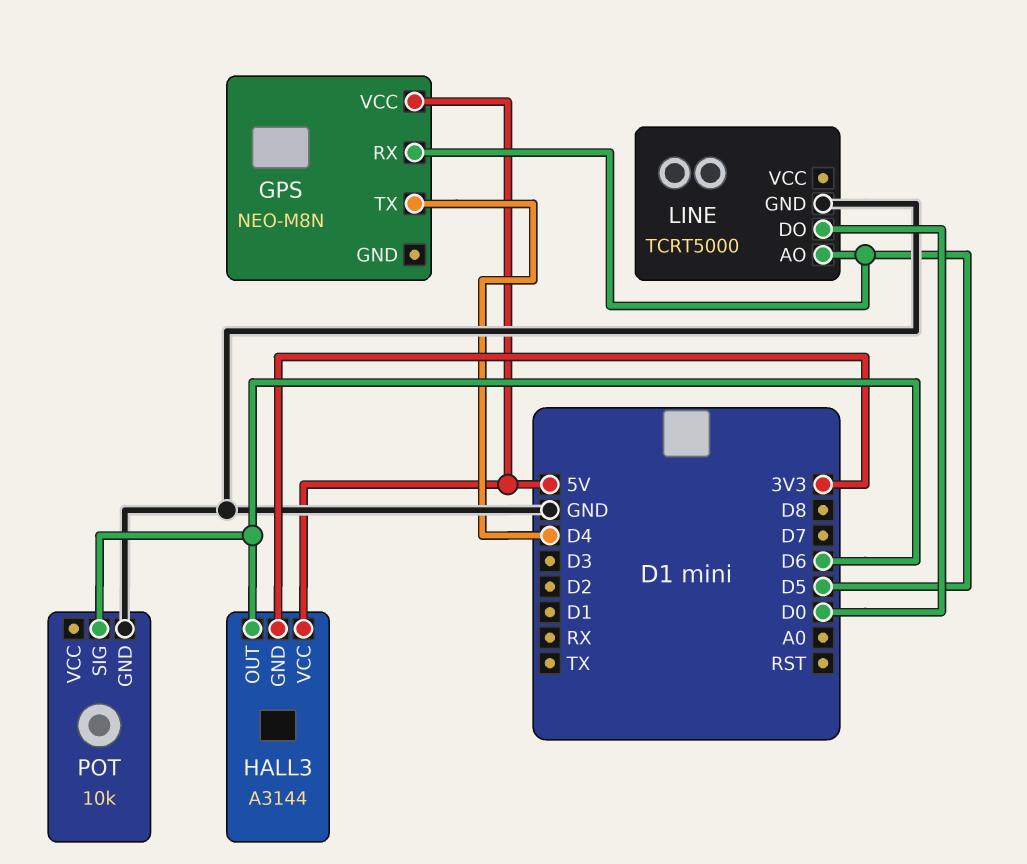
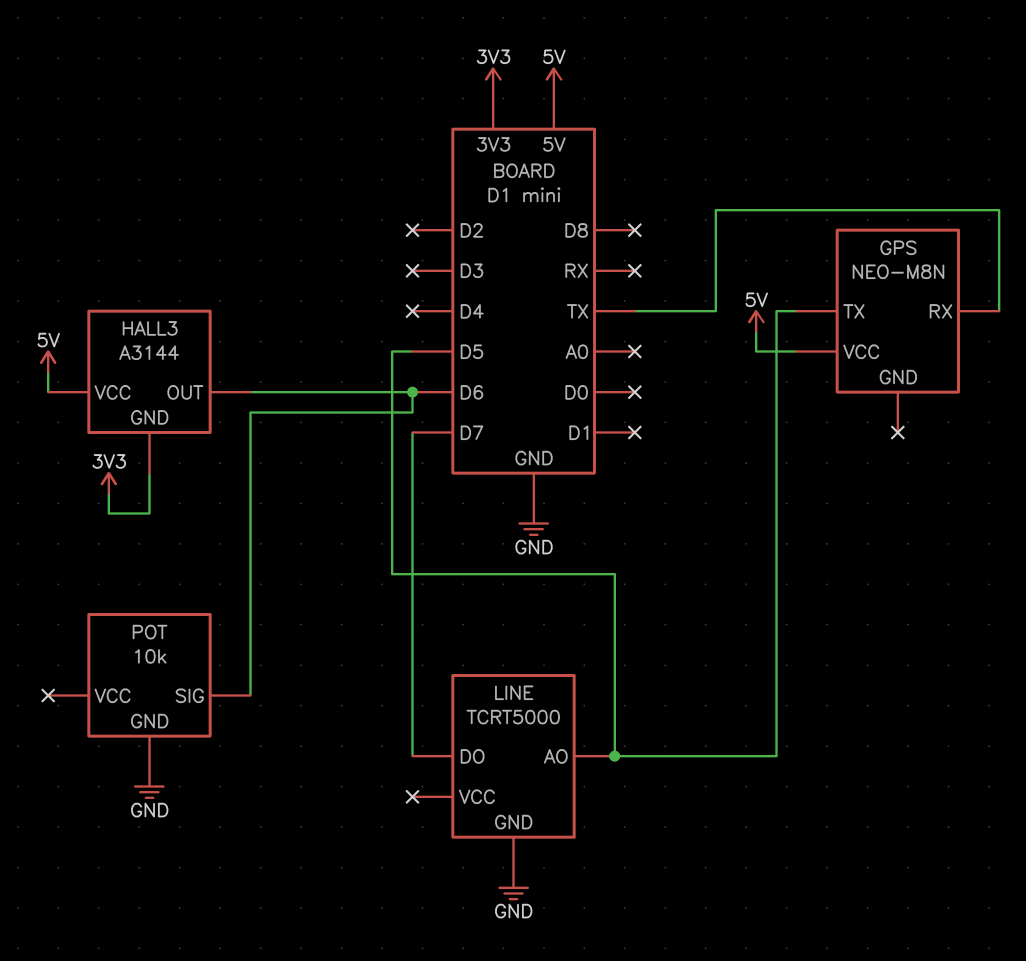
GPS pin RX: D5 -> TX
GPS pin TX: D4 -> D5
LINE pin DO: D0 -> D7

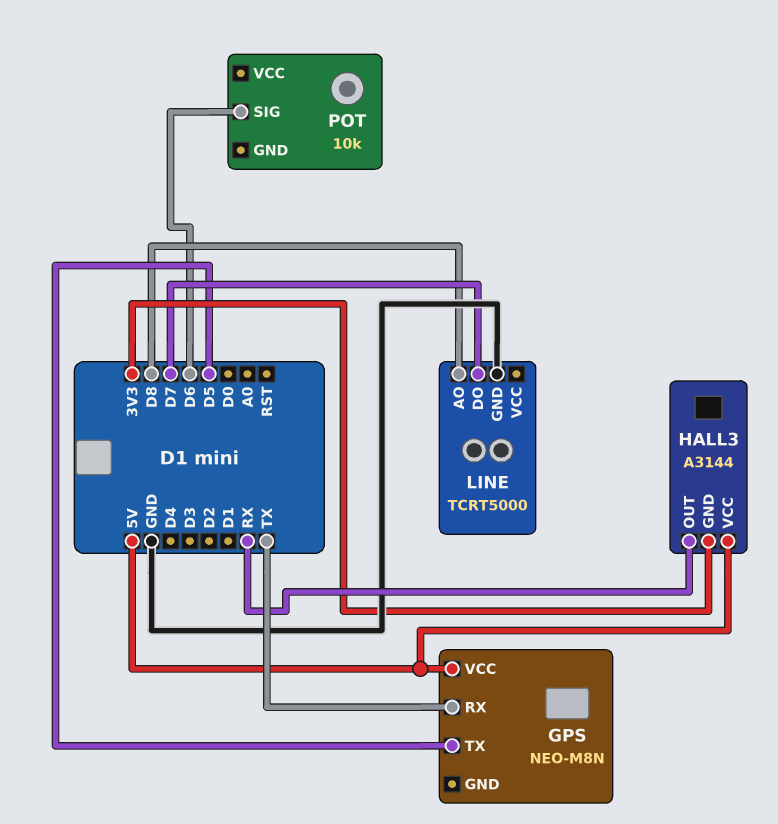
HALL3 pin OUT: D6 -> RX
LINE pin AO: D5 -> D8
POT pin GND: GND -> none

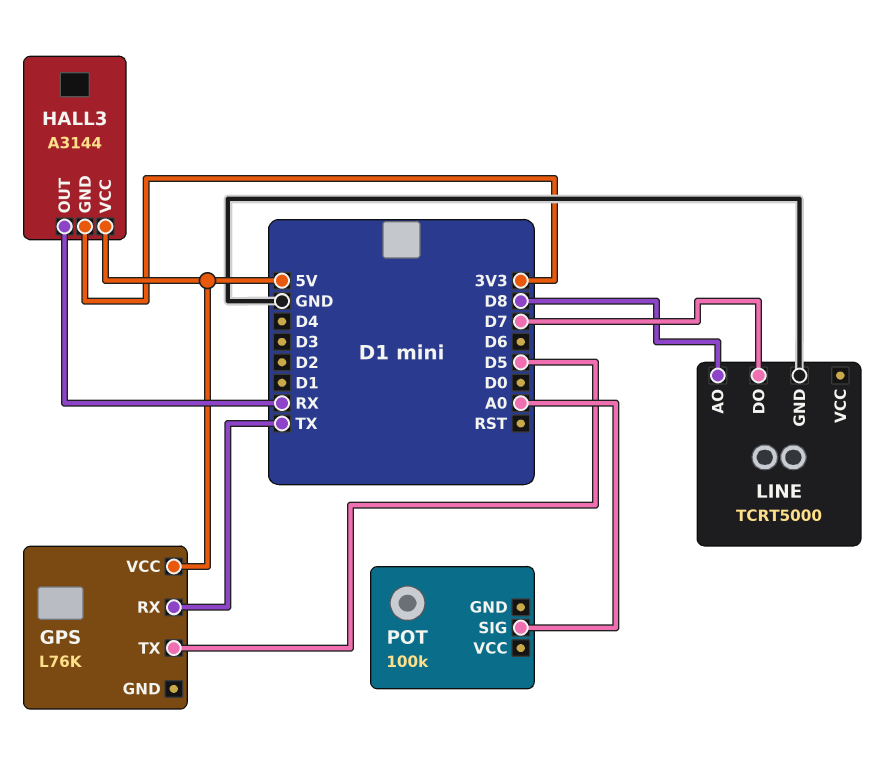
GPS: NEO-M8N -> L76K
POT: 10k -> 100k
POT pin SIG: D6 -> A0

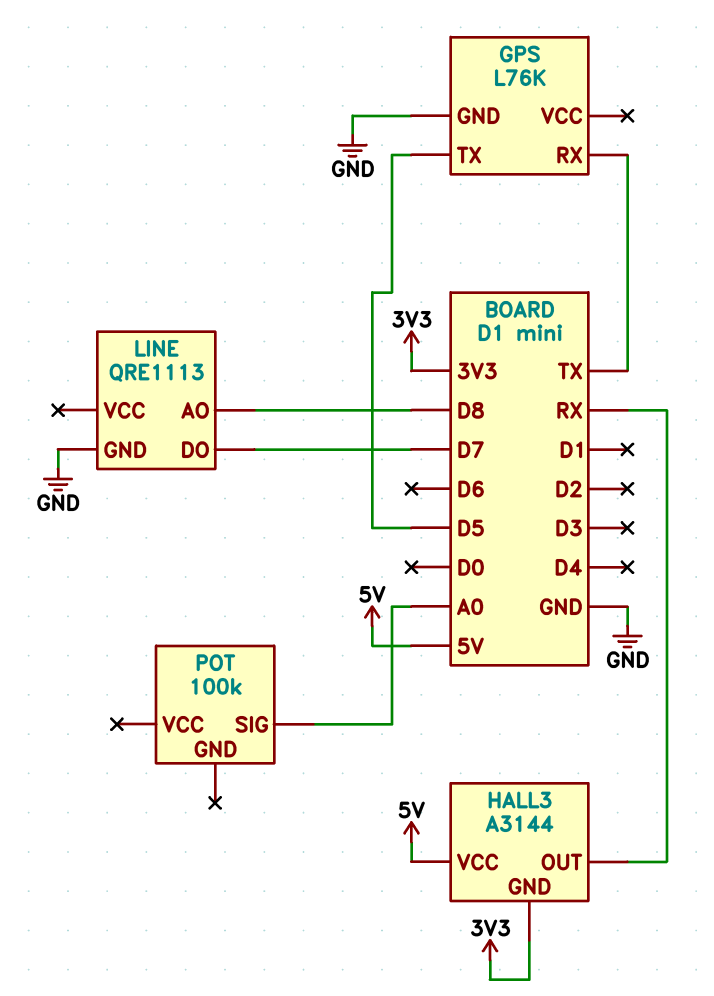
GPS pin GND: none -> GND
GPS pin VCC: 5V -> none
LINE: TCRT5000 -> QRE1113

